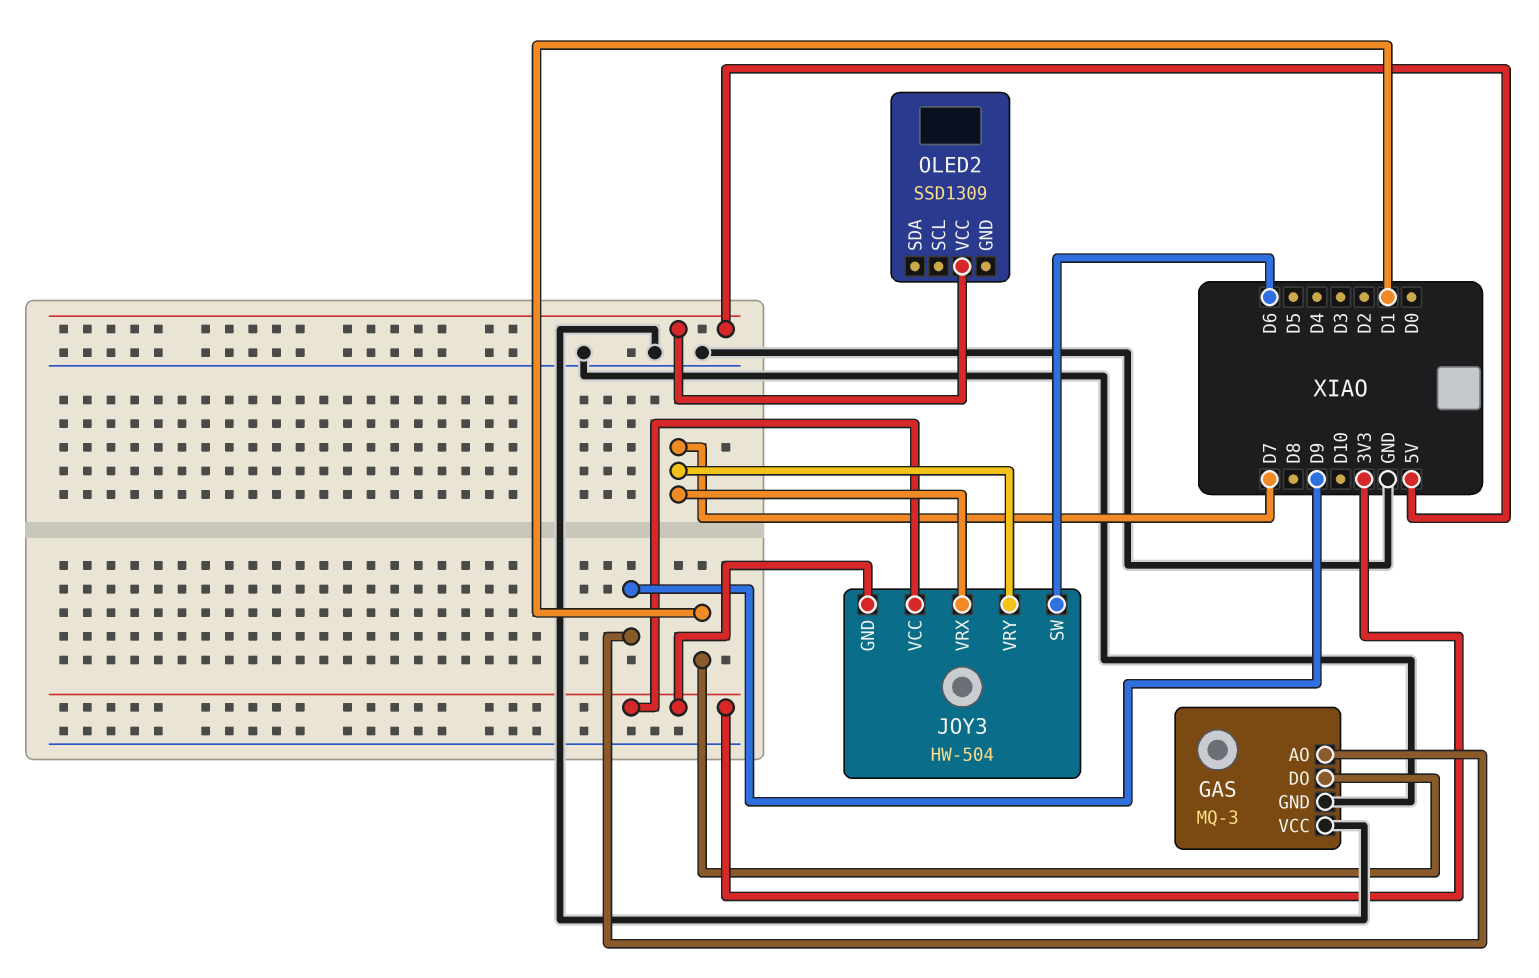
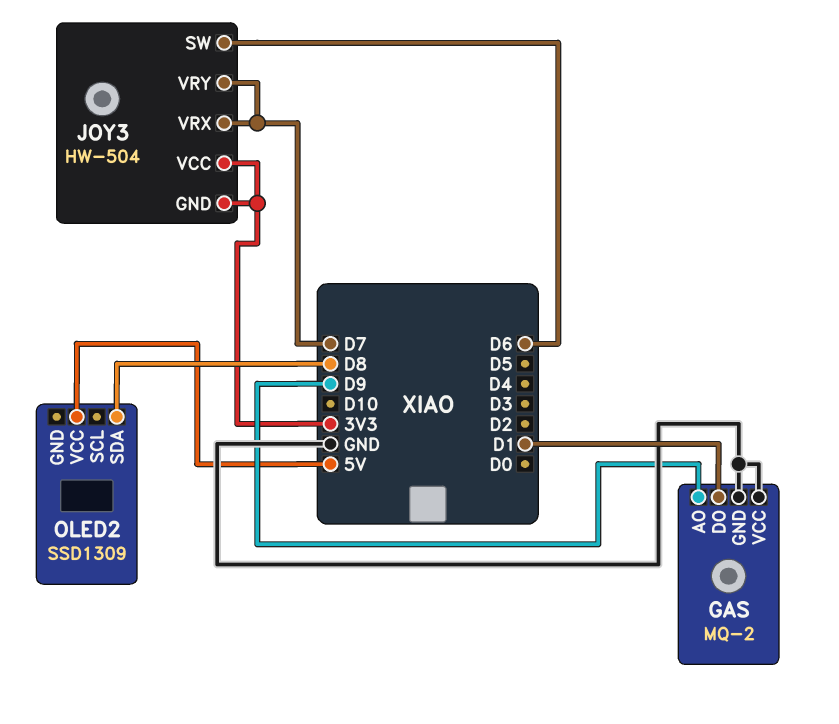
GAS: MQ-3 -> MQ-2
OLED2 pin SDA: none -> D8

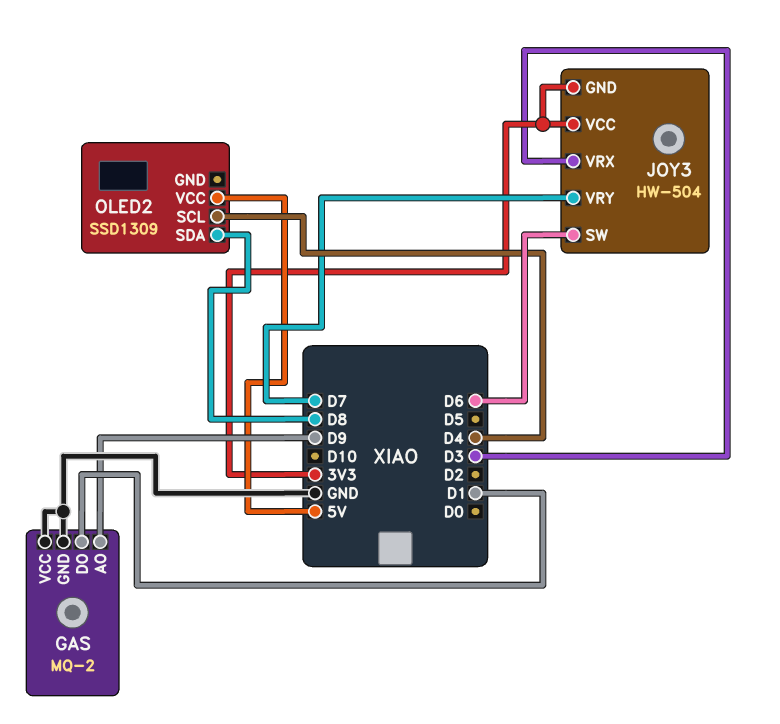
JOY3 pin VRX: D7 -> D3
OLED2 pin SCL: none -> D4

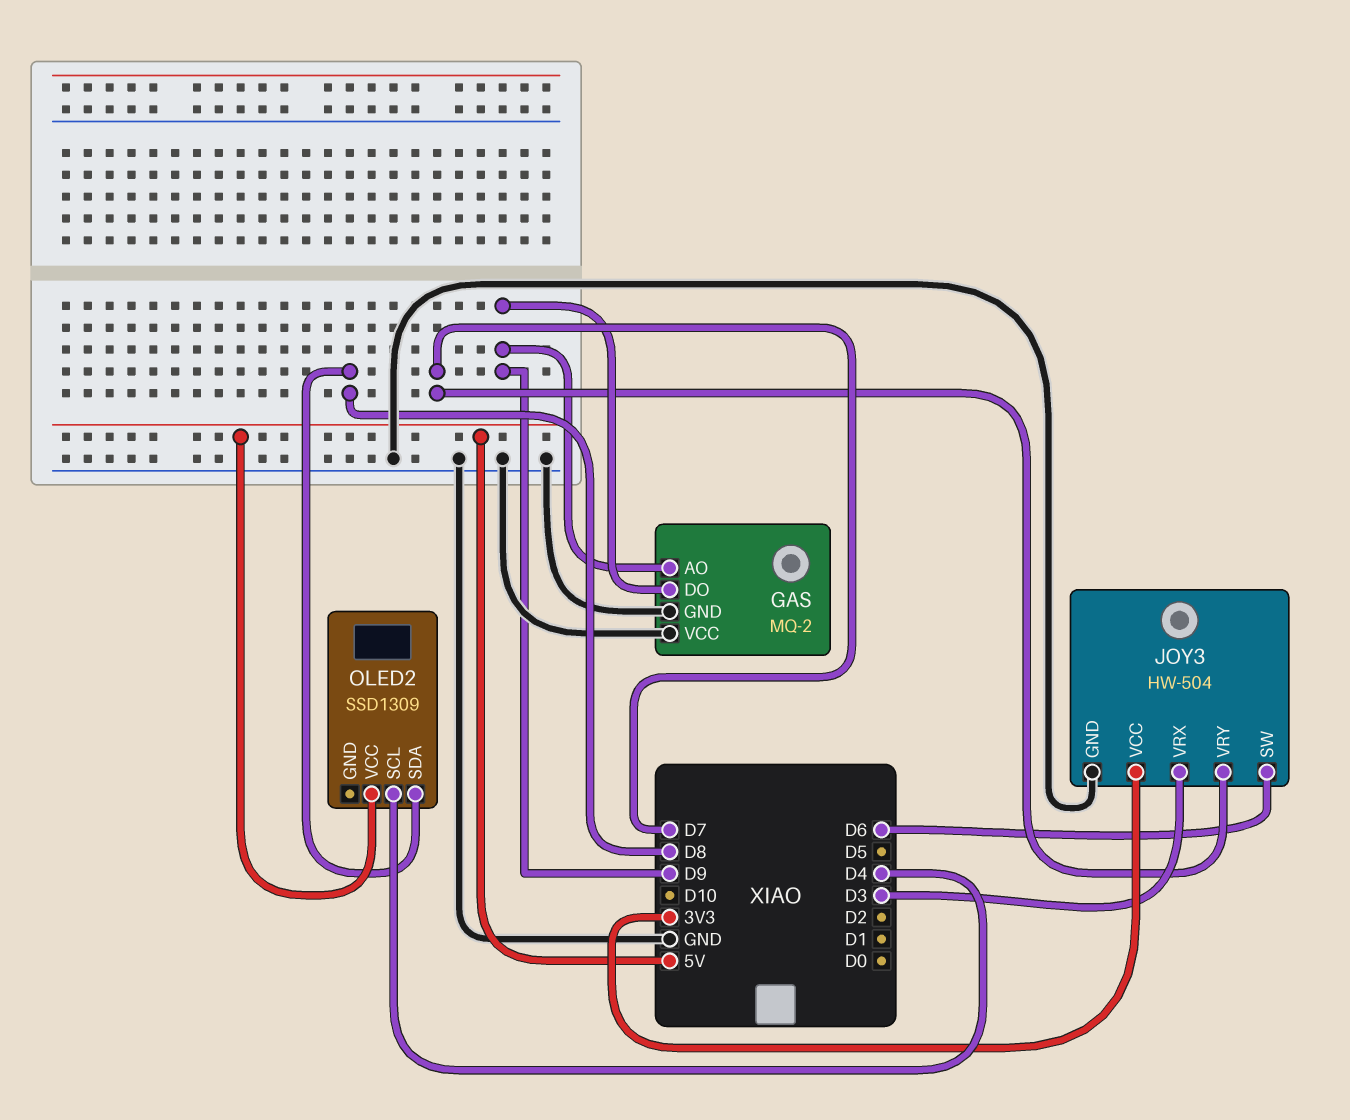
GAS pin DO: D1 -> D9
JOY3 pin GND: 3V3 -> GND

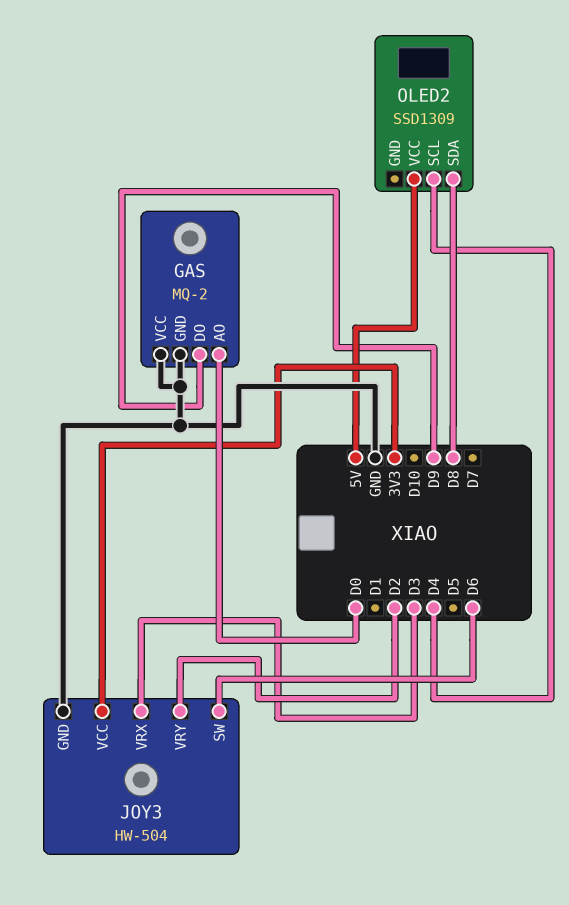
GAS pin AO: D9 -> D0
JOY3 pin VRY: D7 -> D2

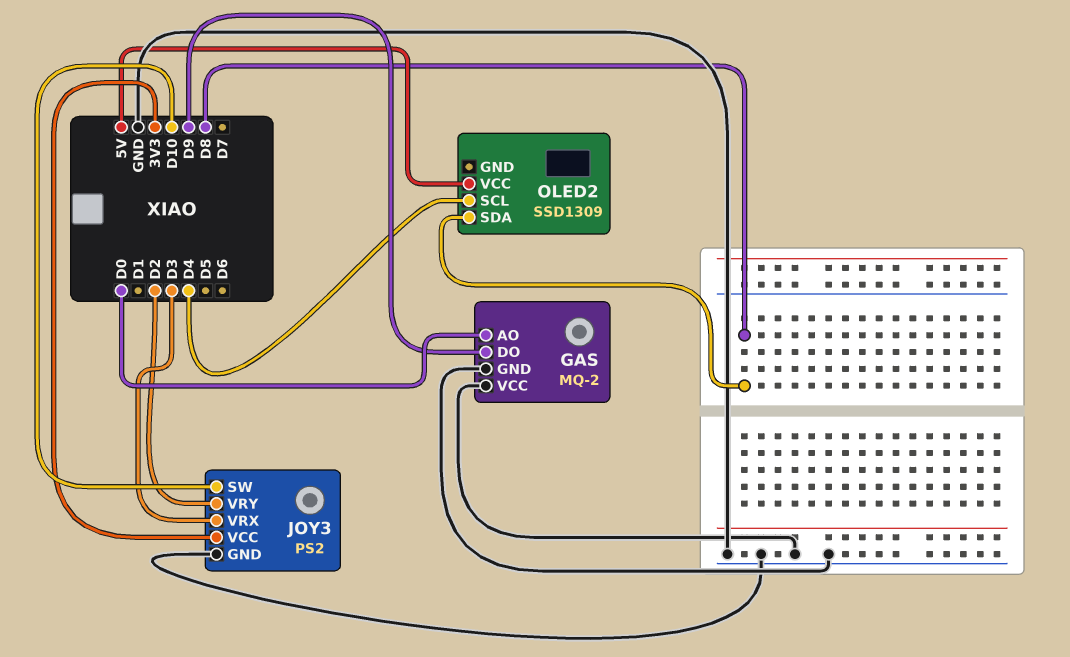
JOY3: HW-504 -> PS2
JOY3 pin SW: D6 -> D10

